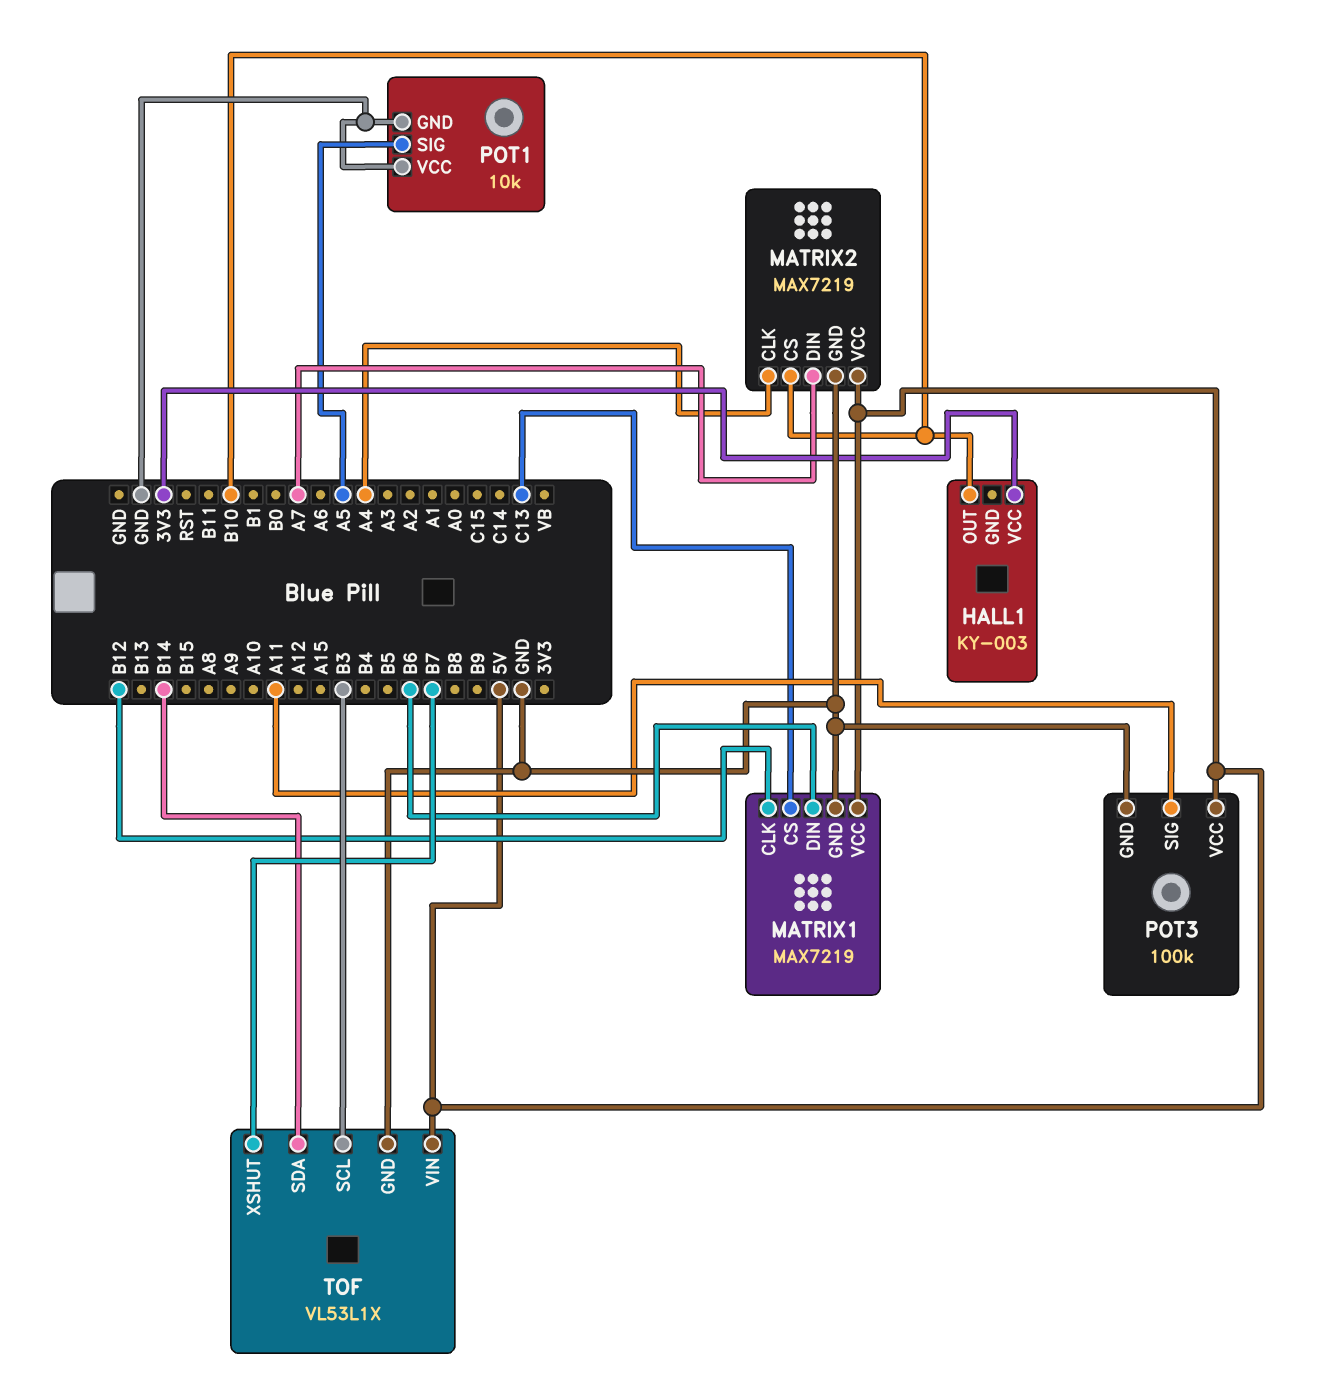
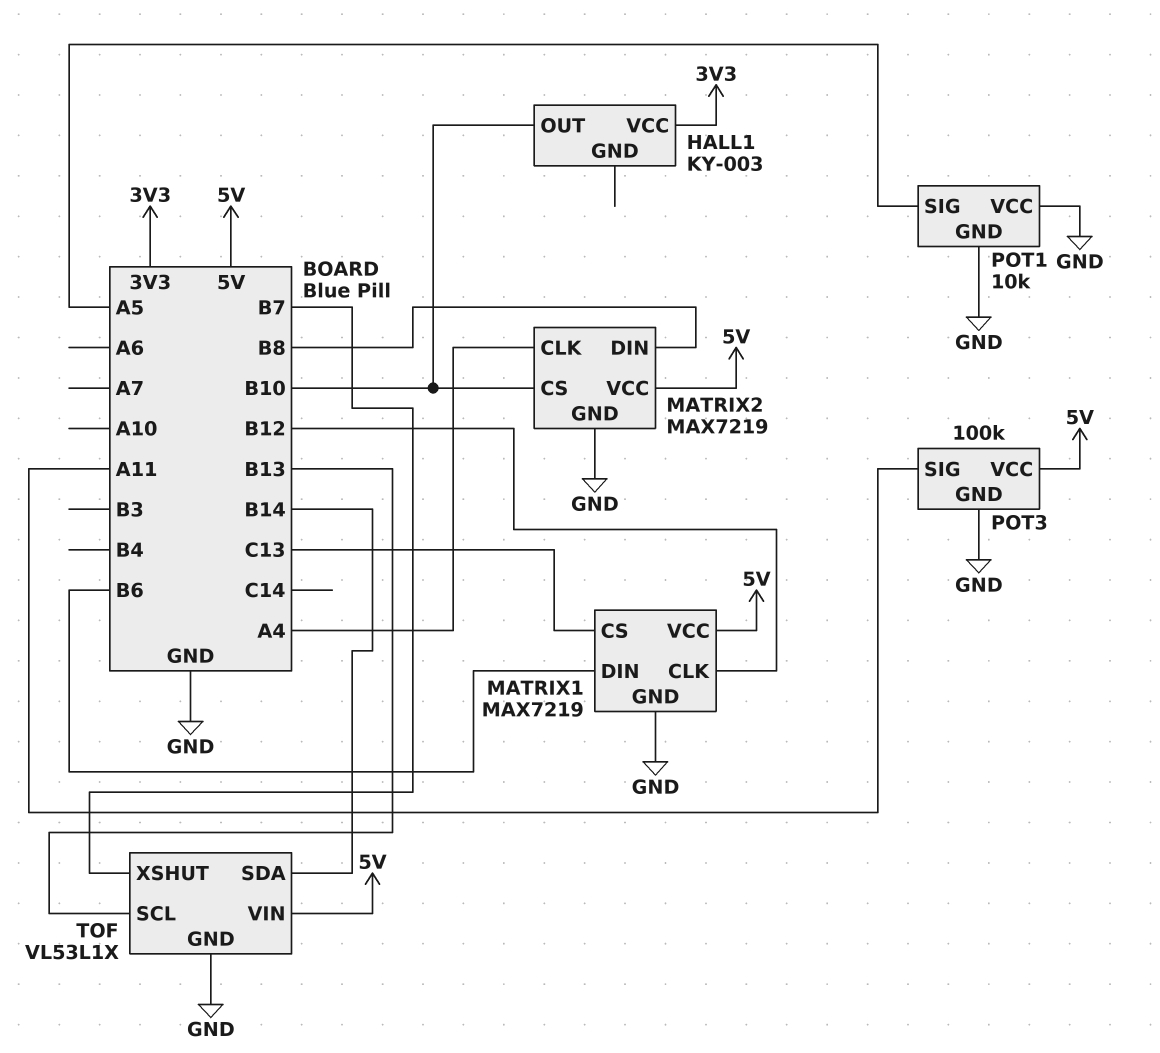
MATRIX2 pin DIN: A7 -> B8
TOF pin SCL: B3 -> B13

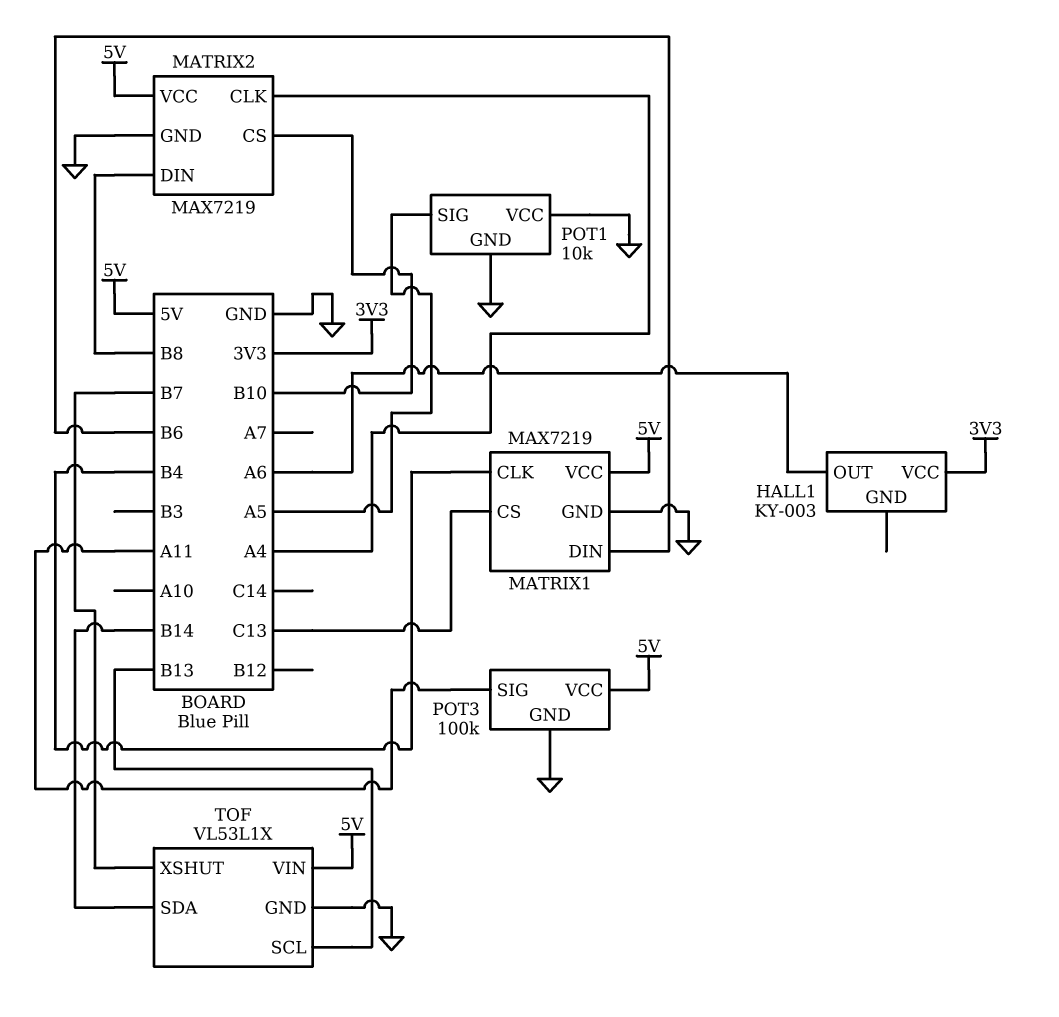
HALL1 pin OUT: B10 -> A6
MATRIX1 pin CLK: B12 -> B4

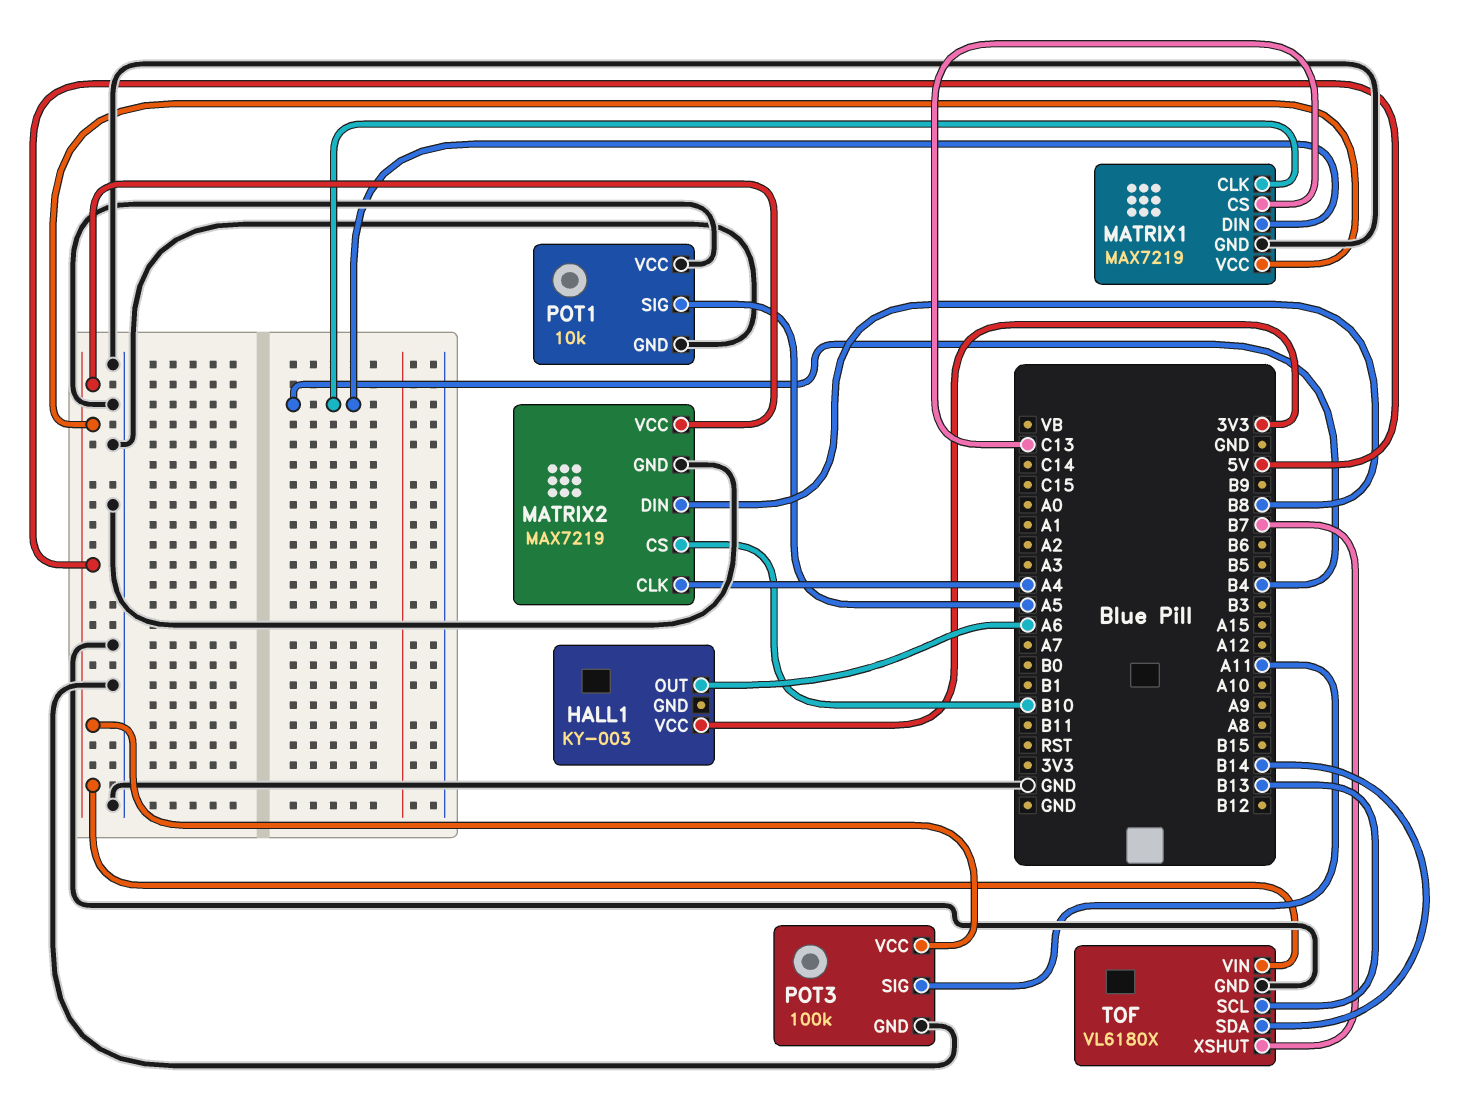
MATRIX1 pin DIN: B6 -> B4
TOF: VL53L1X -> VL6180X

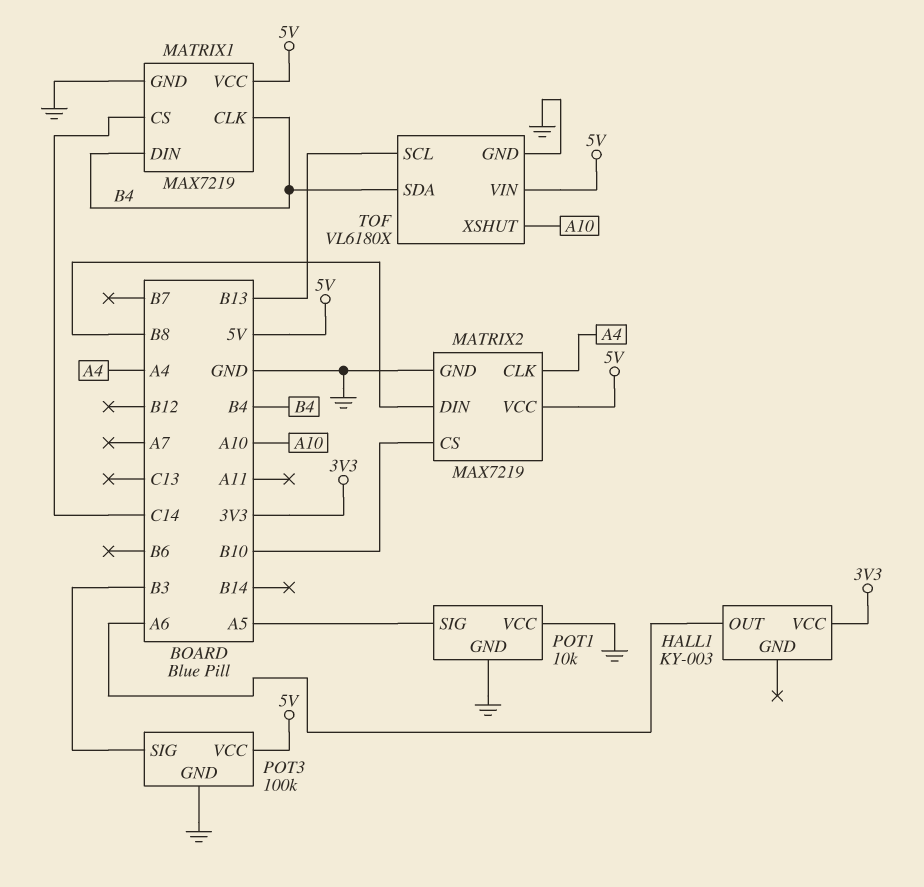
MATRIX1 pin CS: C13 -> C14
POT3 pin SIG: A11 -> B3
TOF pin SDA: B14 -> B4
TOF pin XSHUT: B7 -> A10

